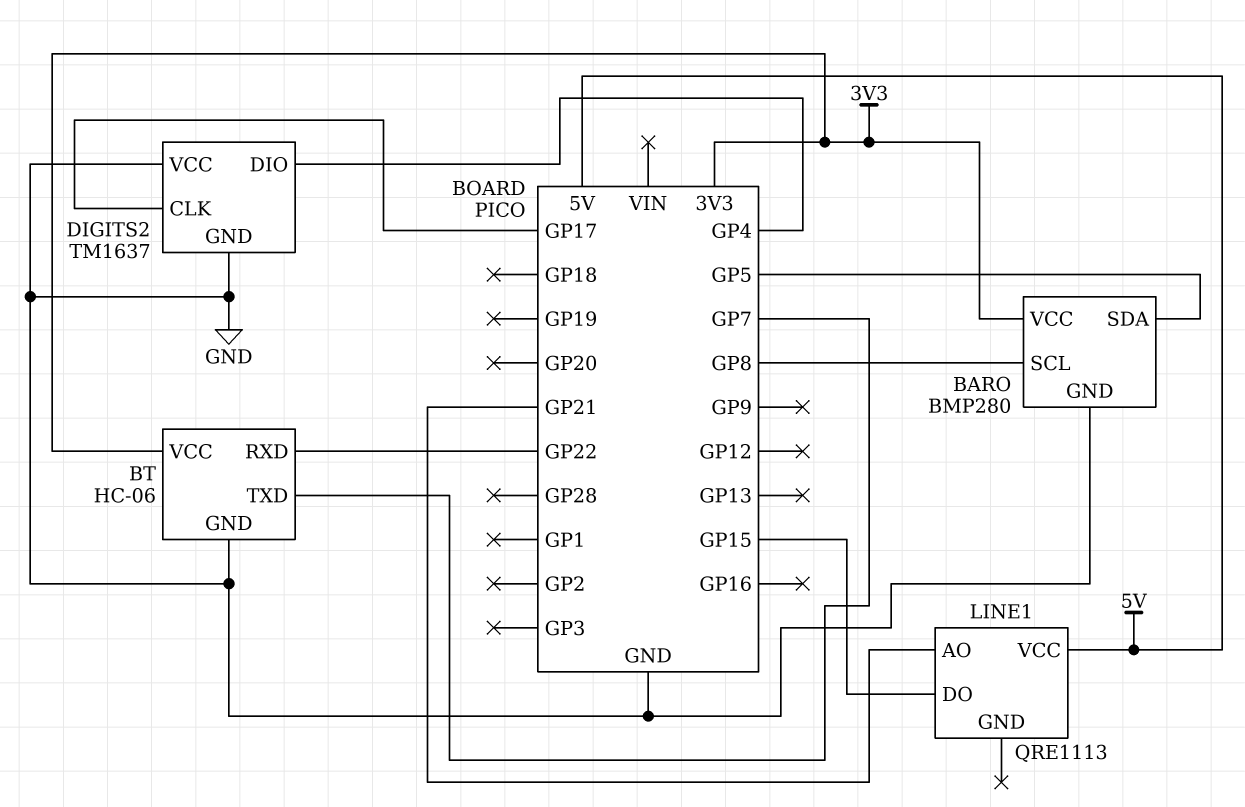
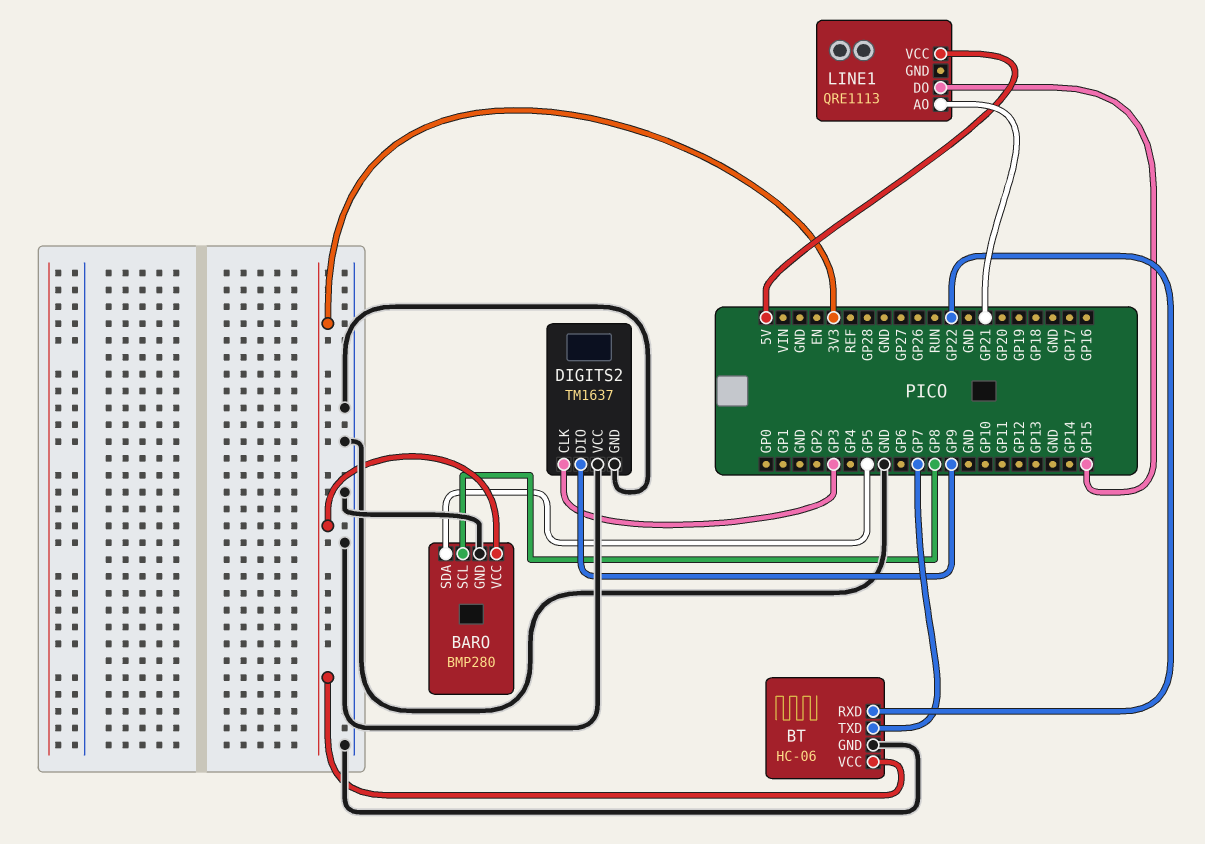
DIGITS2 pin CLK: GP17 -> GP3
DIGITS2 pin DIO: GP4 -> GP9

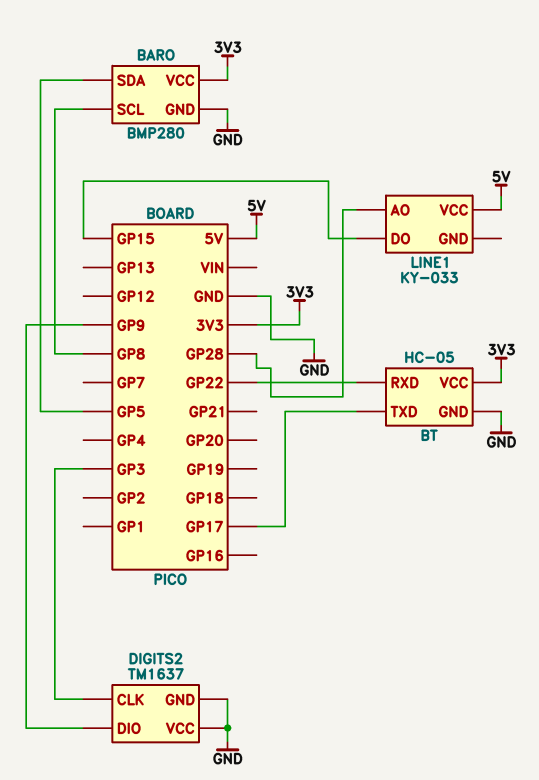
BT: HC-06 -> HC-05
BT pin TXD: GP7 -> GP17
LINE1: QRE1113 -> KY-033
LINE1 pin AO: GP21 -> GP28

